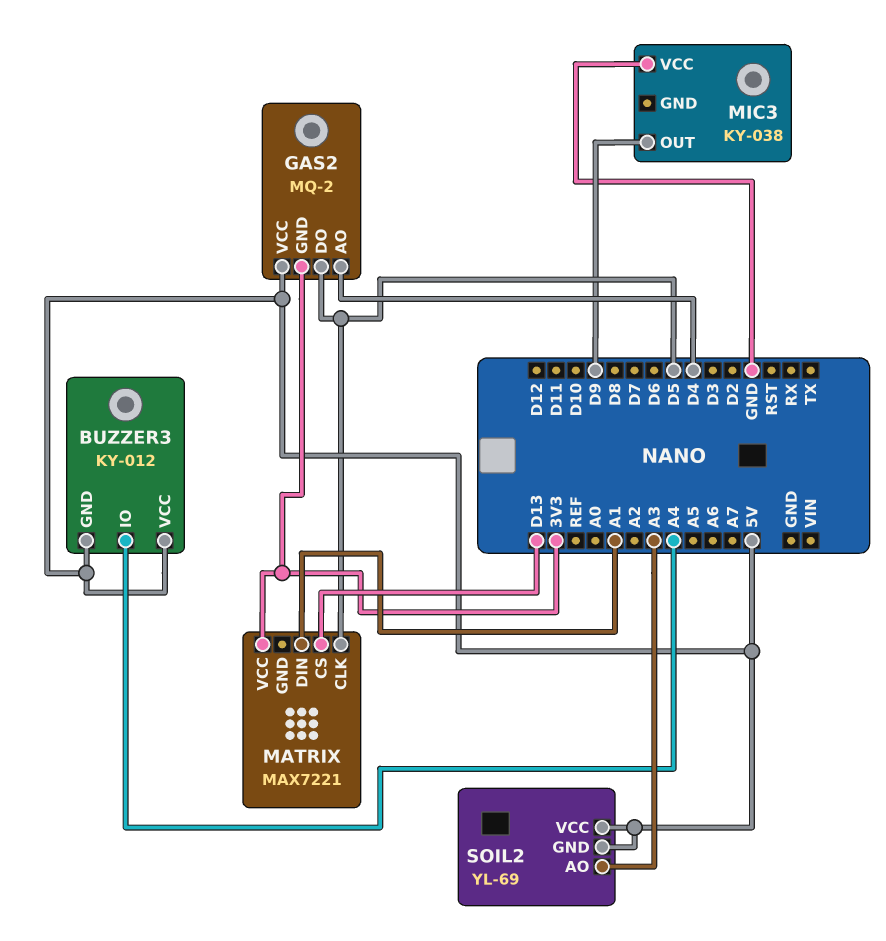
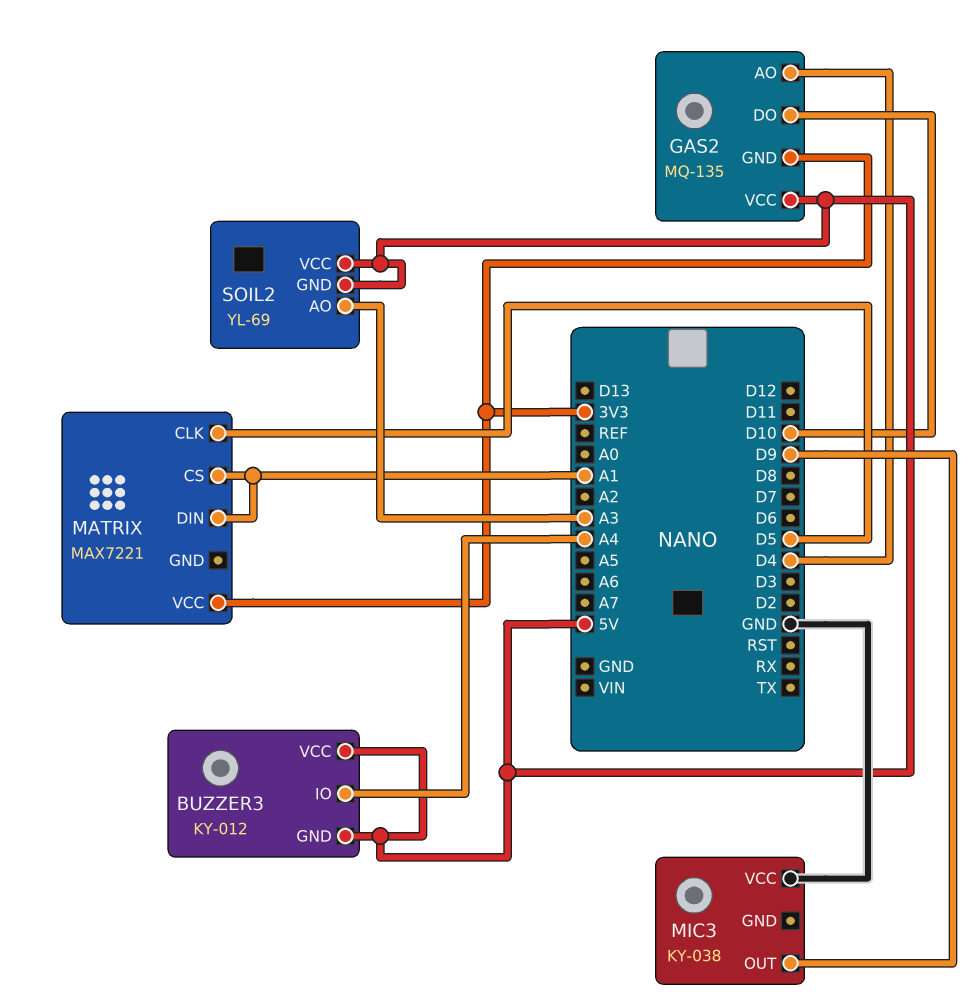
GAS2: MQ-2 -> MQ-135
GAS2 pin DO: D5 -> D10
MATRIX pin CS: D13 -> A1

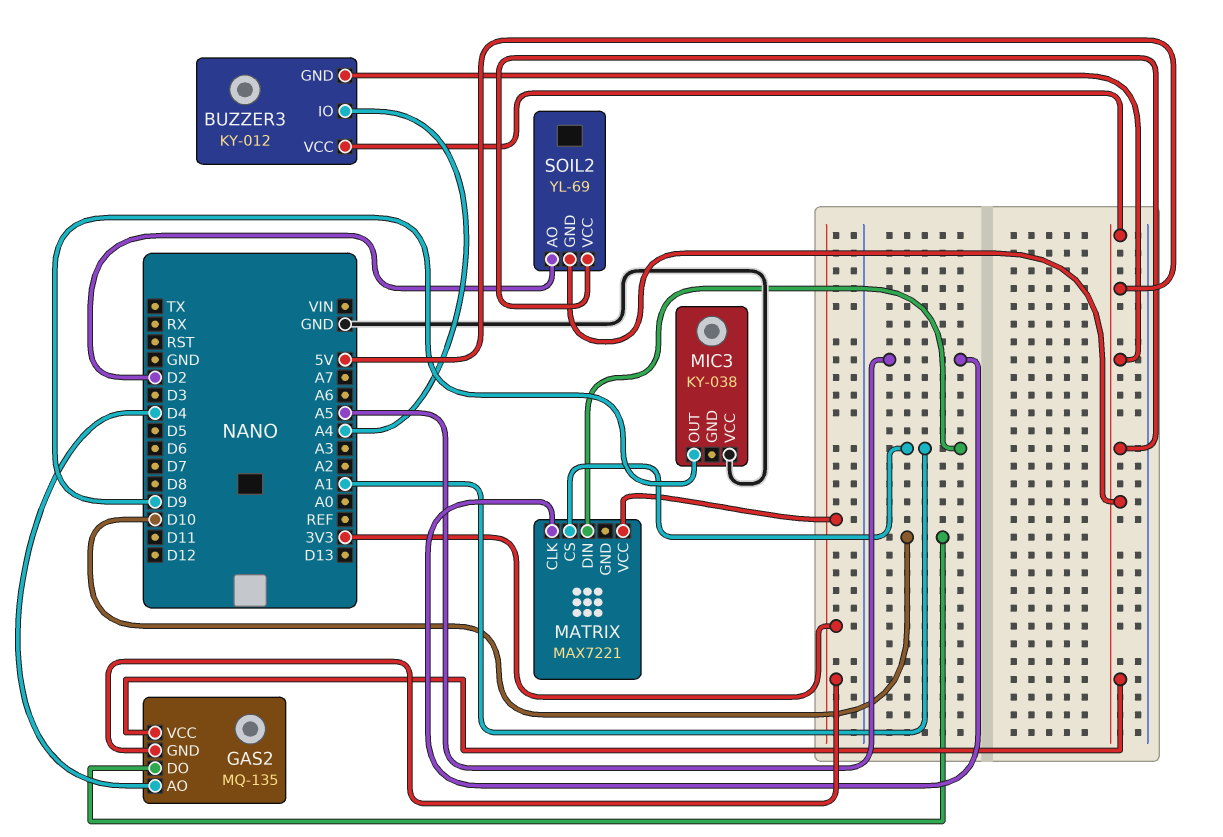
MATRIX pin CLK: D5 -> A5
SOIL2 pin AO: A3 -> D2

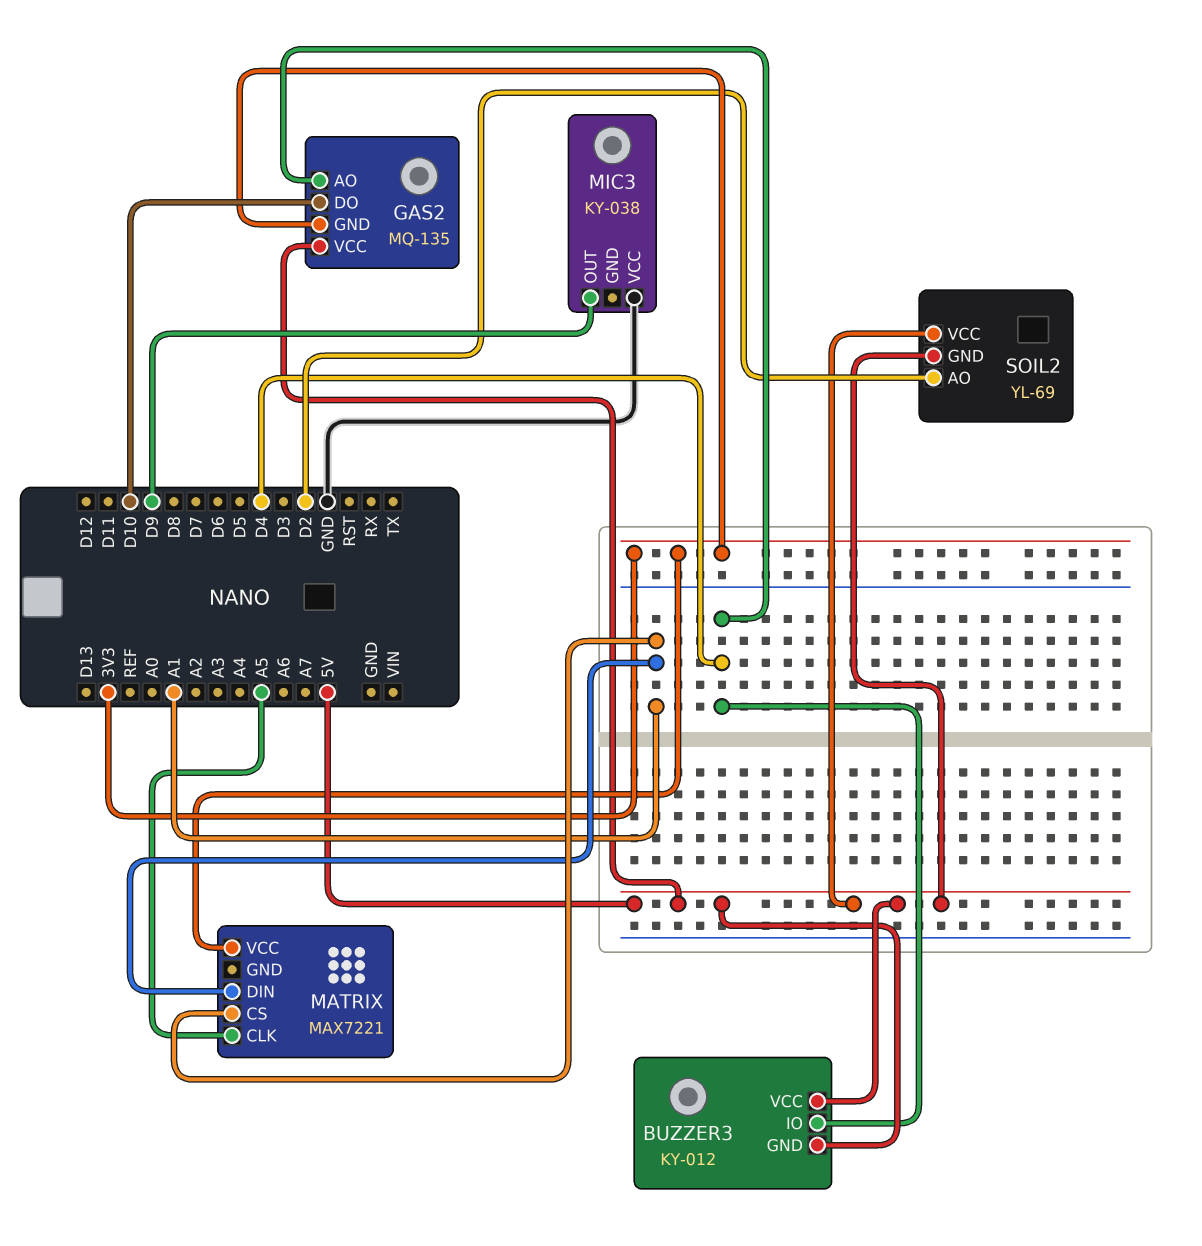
BUZZER3 pin IO: A4 -> D4

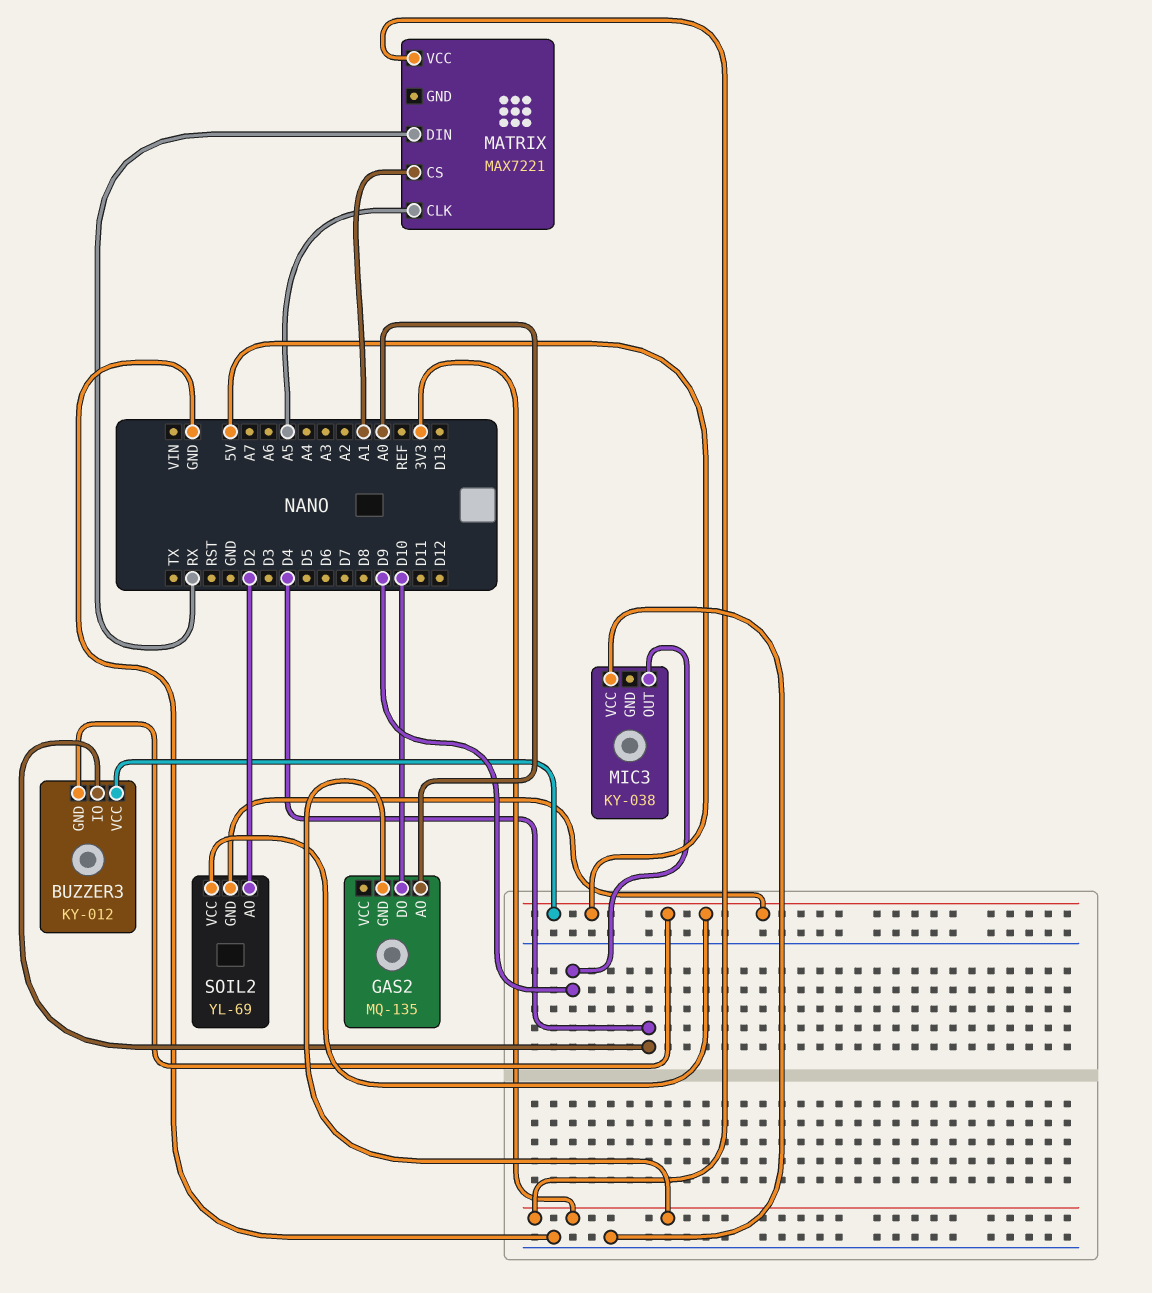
GAS2 pin AO: D4 -> A0
GAS2 pin VCC: 5V -> none
MATRIX pin DIN: A1 -> RX

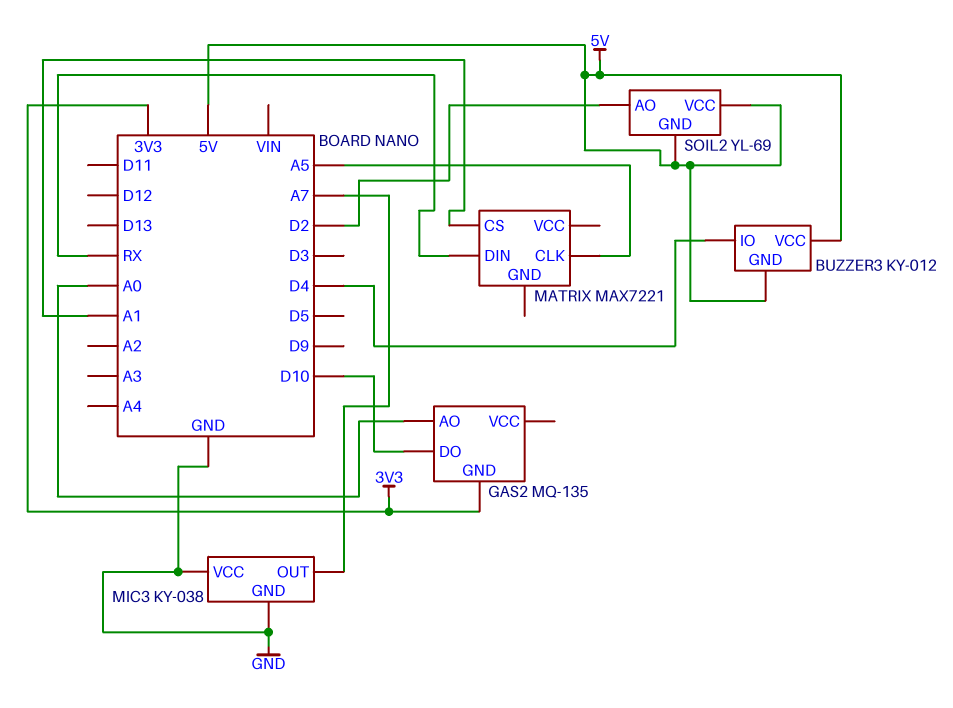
MATRIX pin VCC: 3V3 -> none
MIC3 pin GND: none -> GND
MIC3 pin OUT: D9 -> A7

